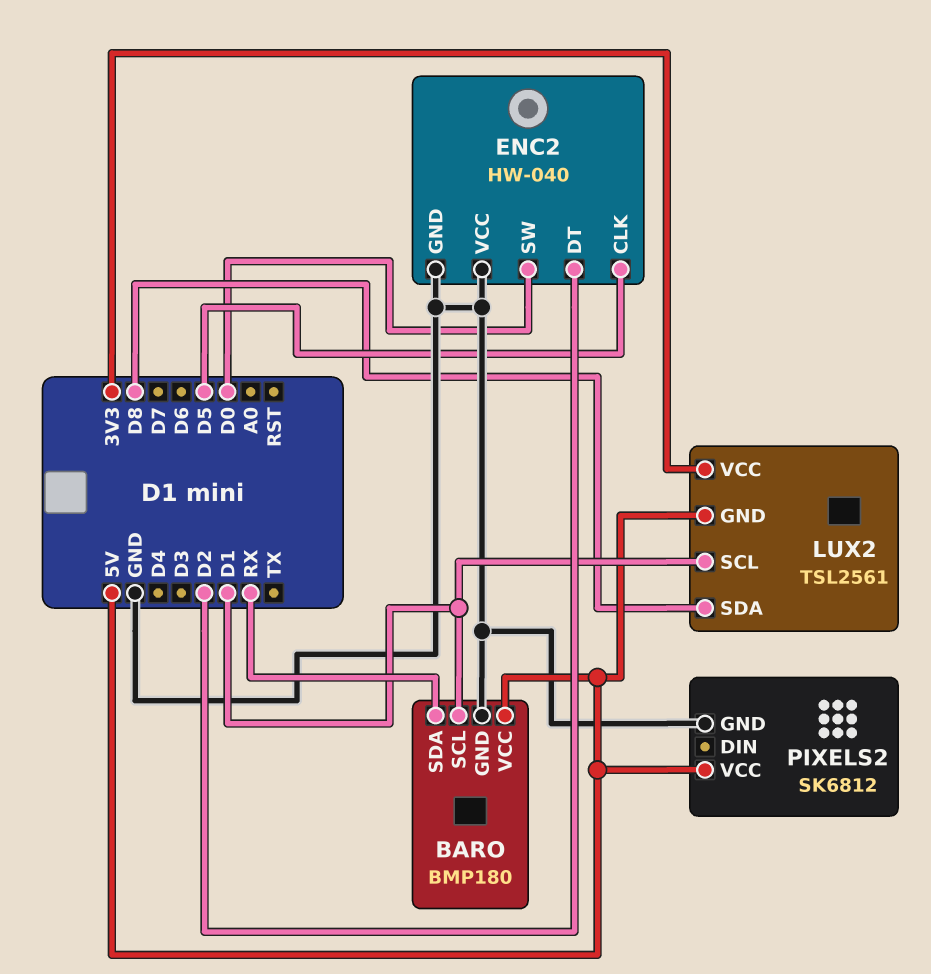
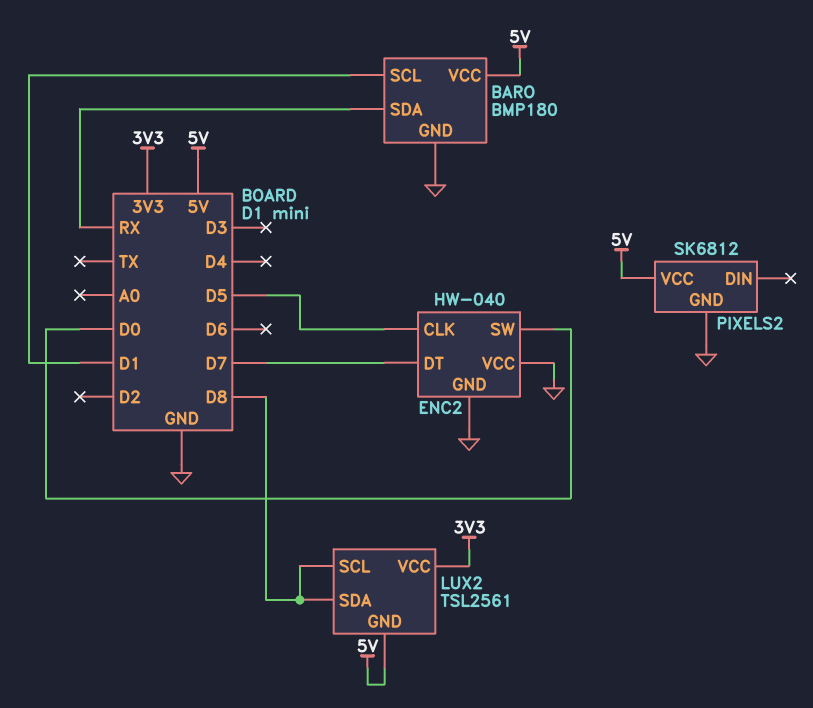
ENC2 pin DT: D2 -> D7
LUX2 pin SCL: D1 -> D8

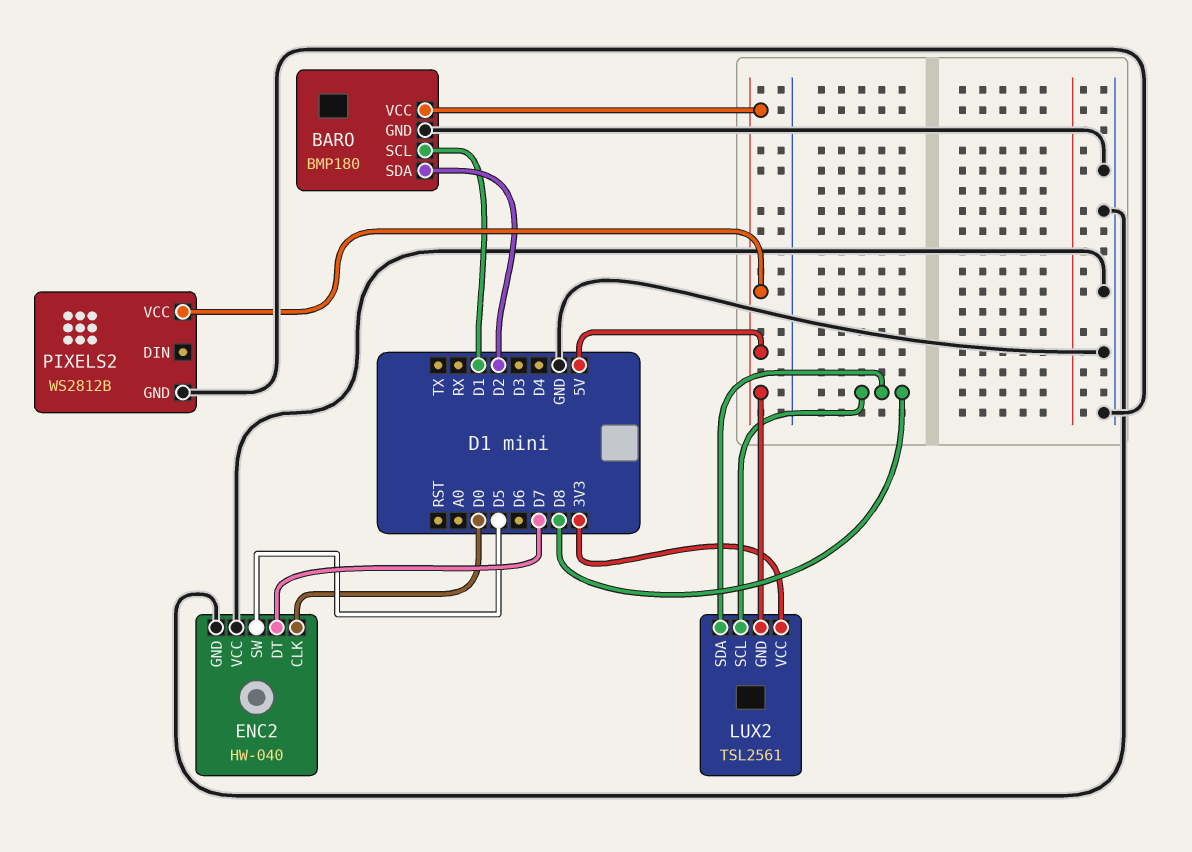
BARO pin SDA: RX -> D2
ENC2 pin CLK: D5 -> D0
ENC2 pin SW: D0 -> D5
PIXELS2: SK6812 -> WS2812B

